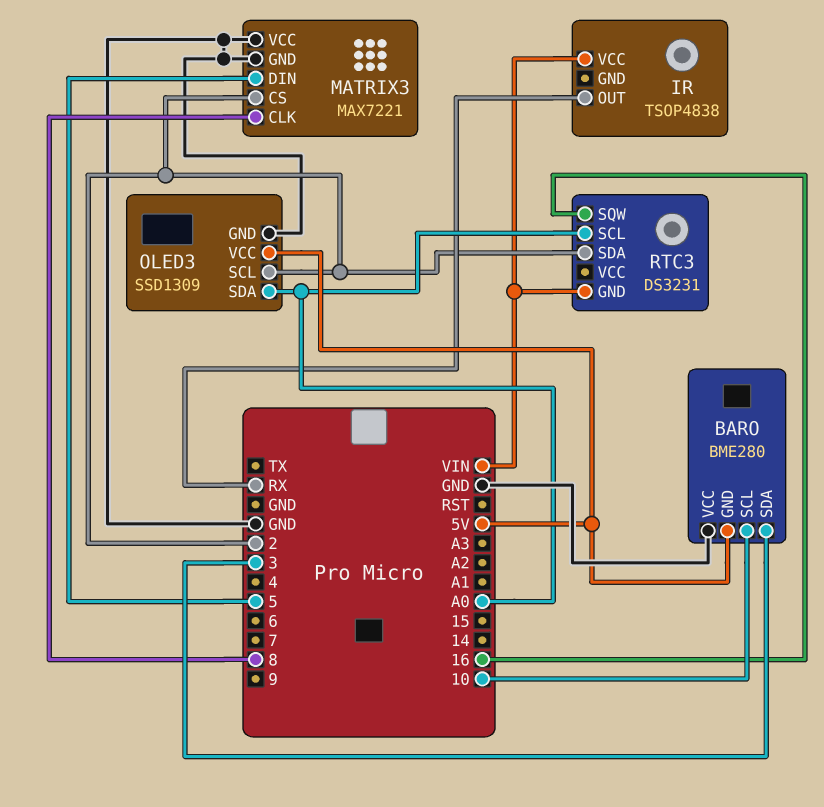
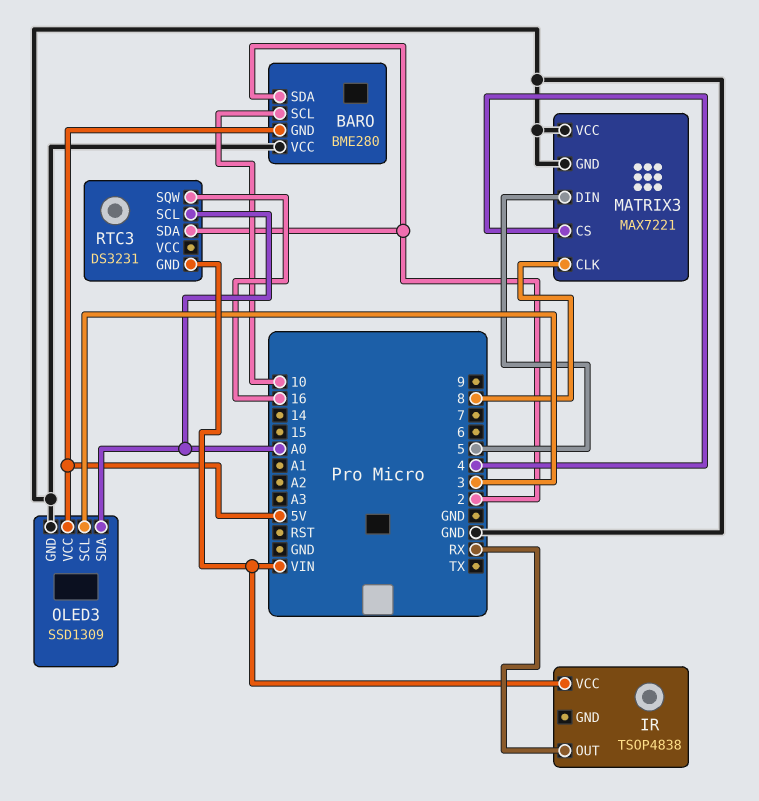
BARO pin SDA: 3 -> 2
MATRIX3 pin CS: 2 -> 4
OLED3 pin SCL: 2 -> 3

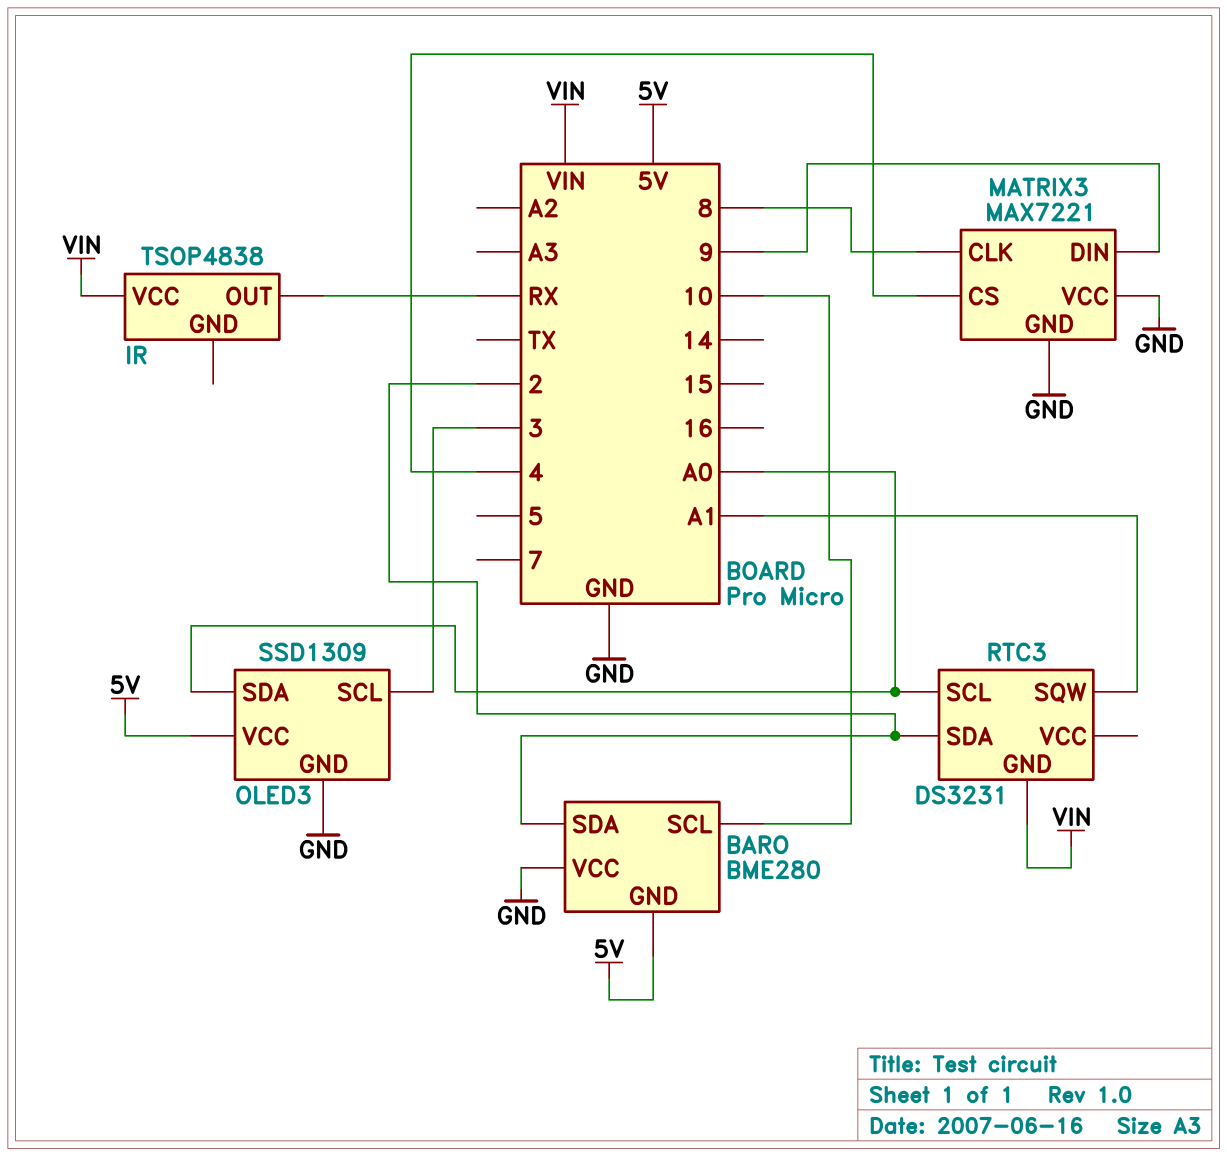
MATRIX3 pin DIN: 5 -> 9
RTC3 pin SQW: 16 -> A1

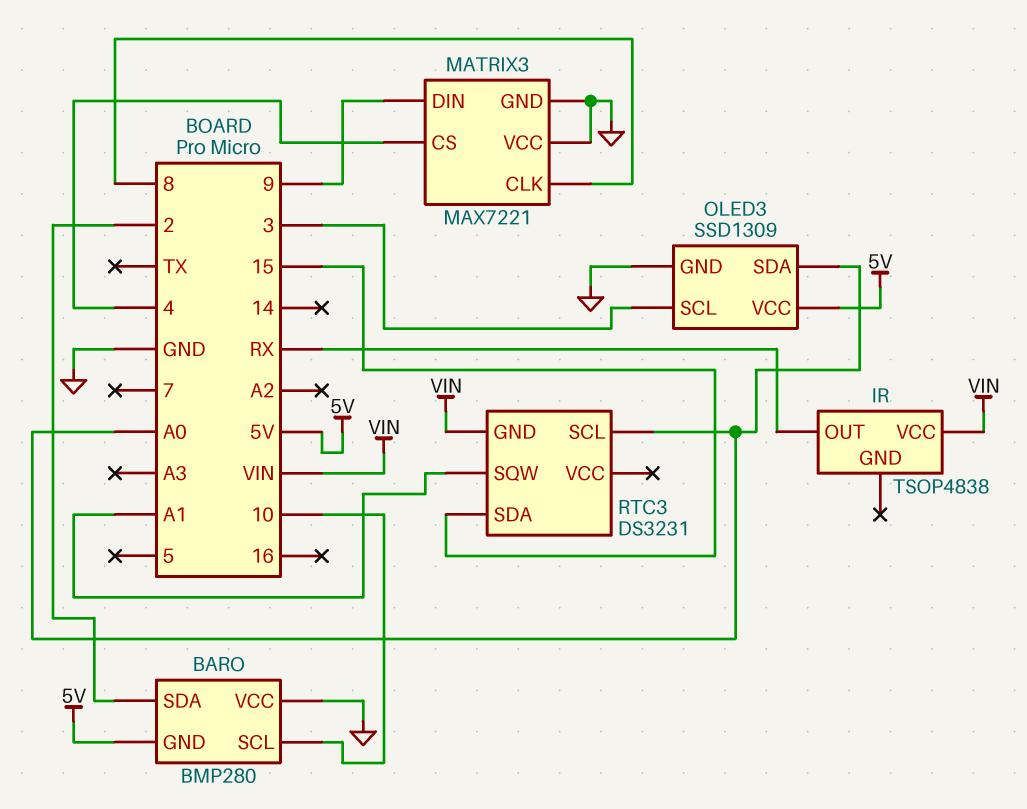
BARO: BME280 -> BMP280
RTC3 pin SDA: 2 -> 15

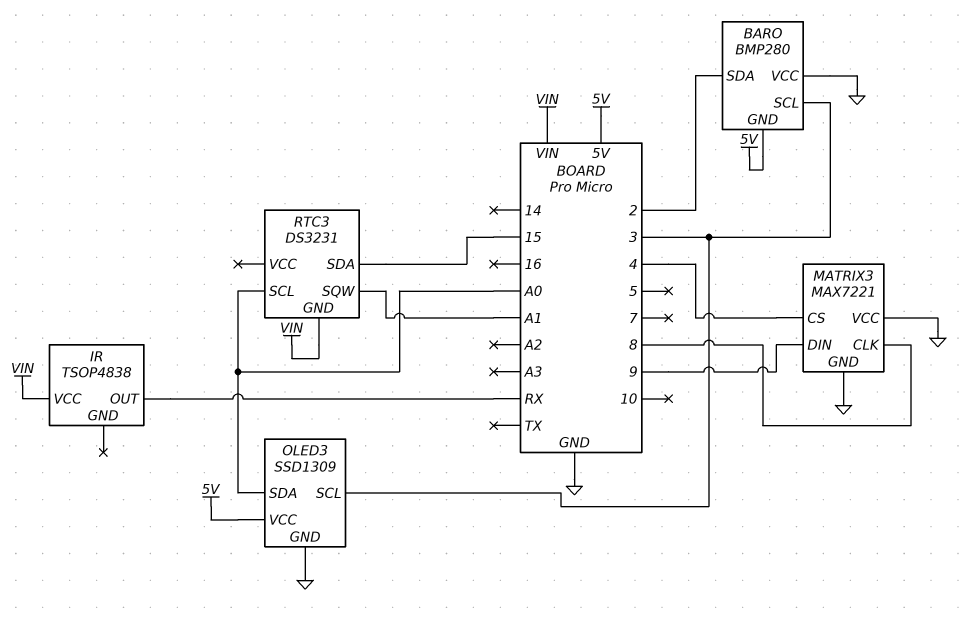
BARO pin SCL: 10 -> 3

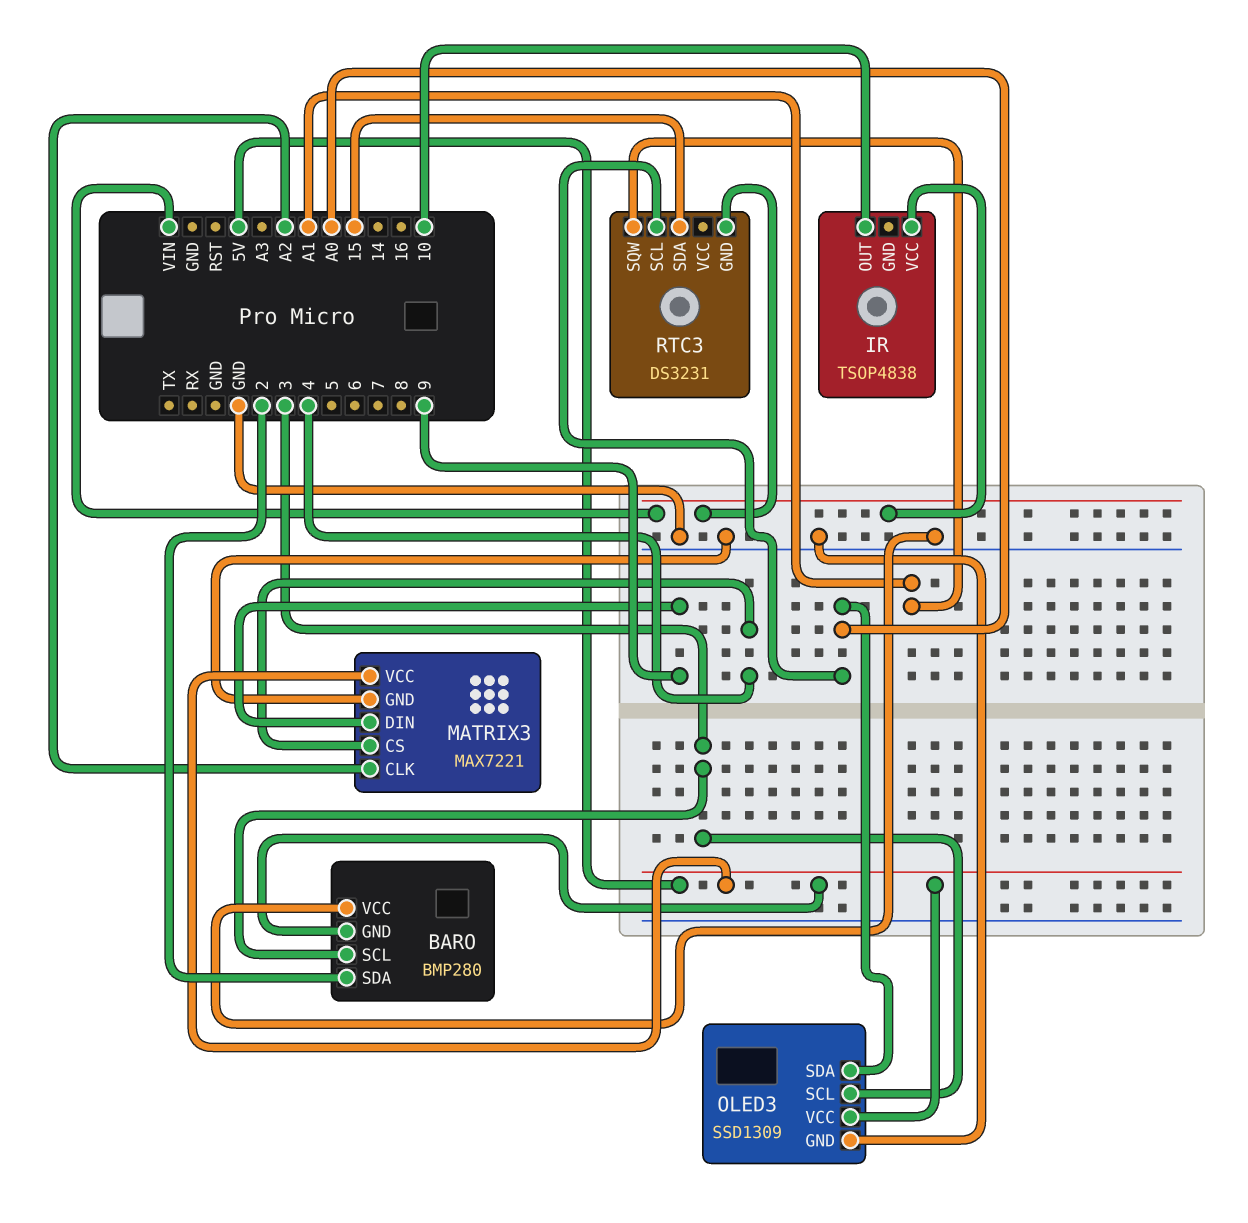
IR pin OUT: RX -> 10
MATRIX3 pin CLK: 8 -> A2
MATRIX3 pin VCC: GND -> 5V

